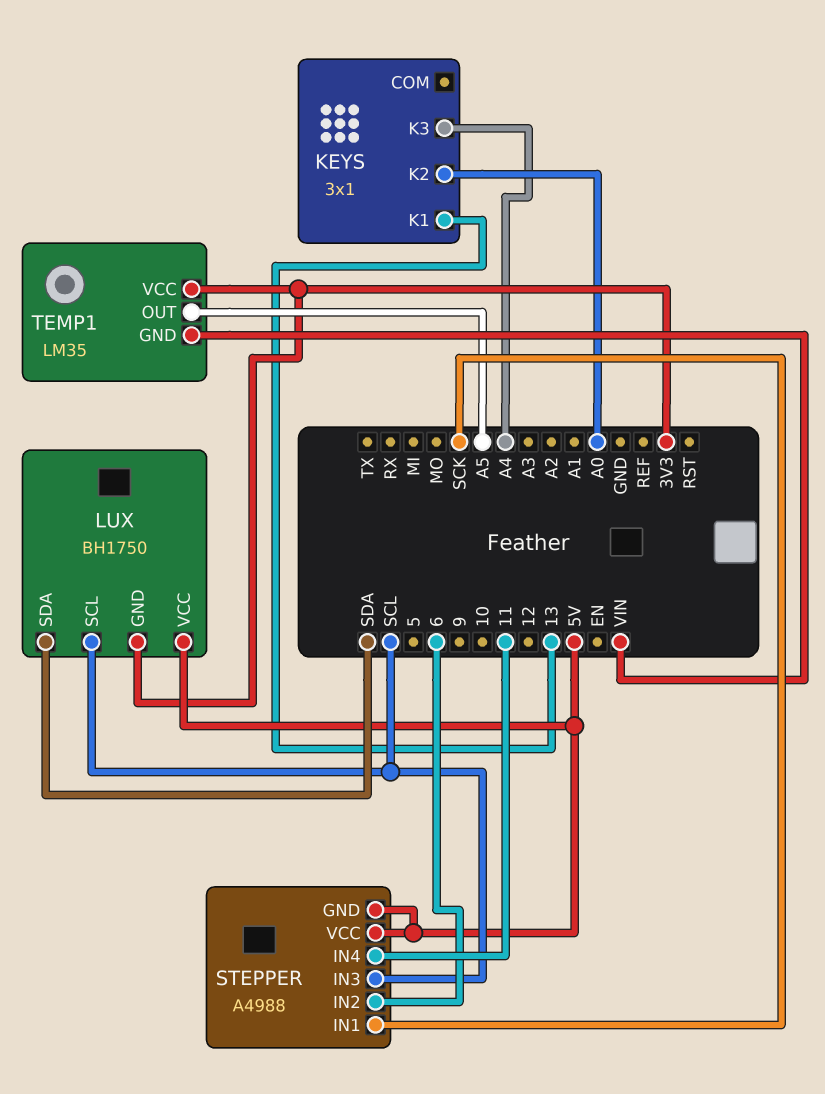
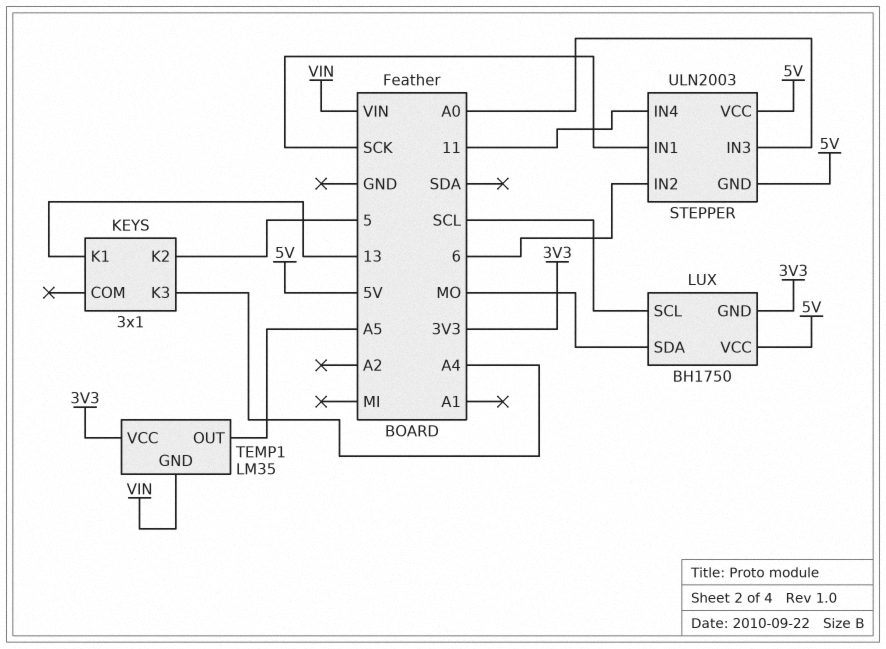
KEYS pin K2: A0 -> 5
LUX pin SDA: SDA -> MO
STEPPER: A4988 -> ULN2003
STEPPER pin IN3: SCL -> A0

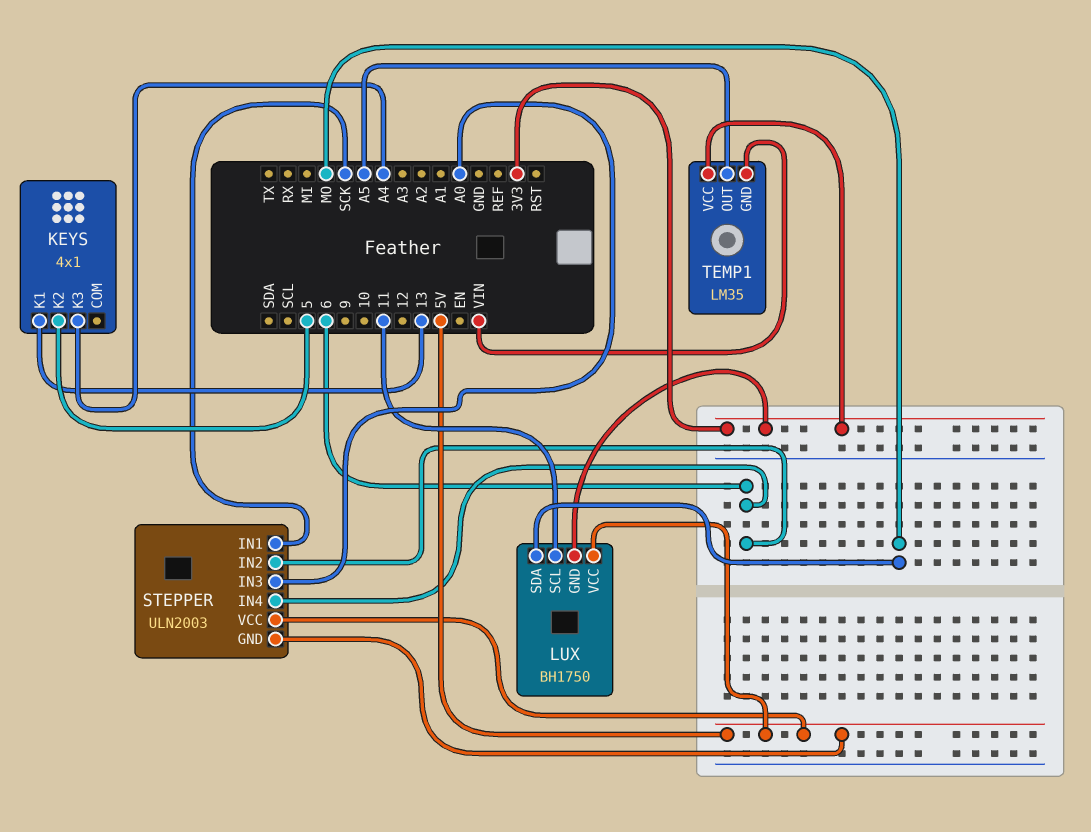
KEYS: 3x1 -> 4x1
LUX pin SCL: SCL -> 11
STEPPER pin IN4: 11 -> 6

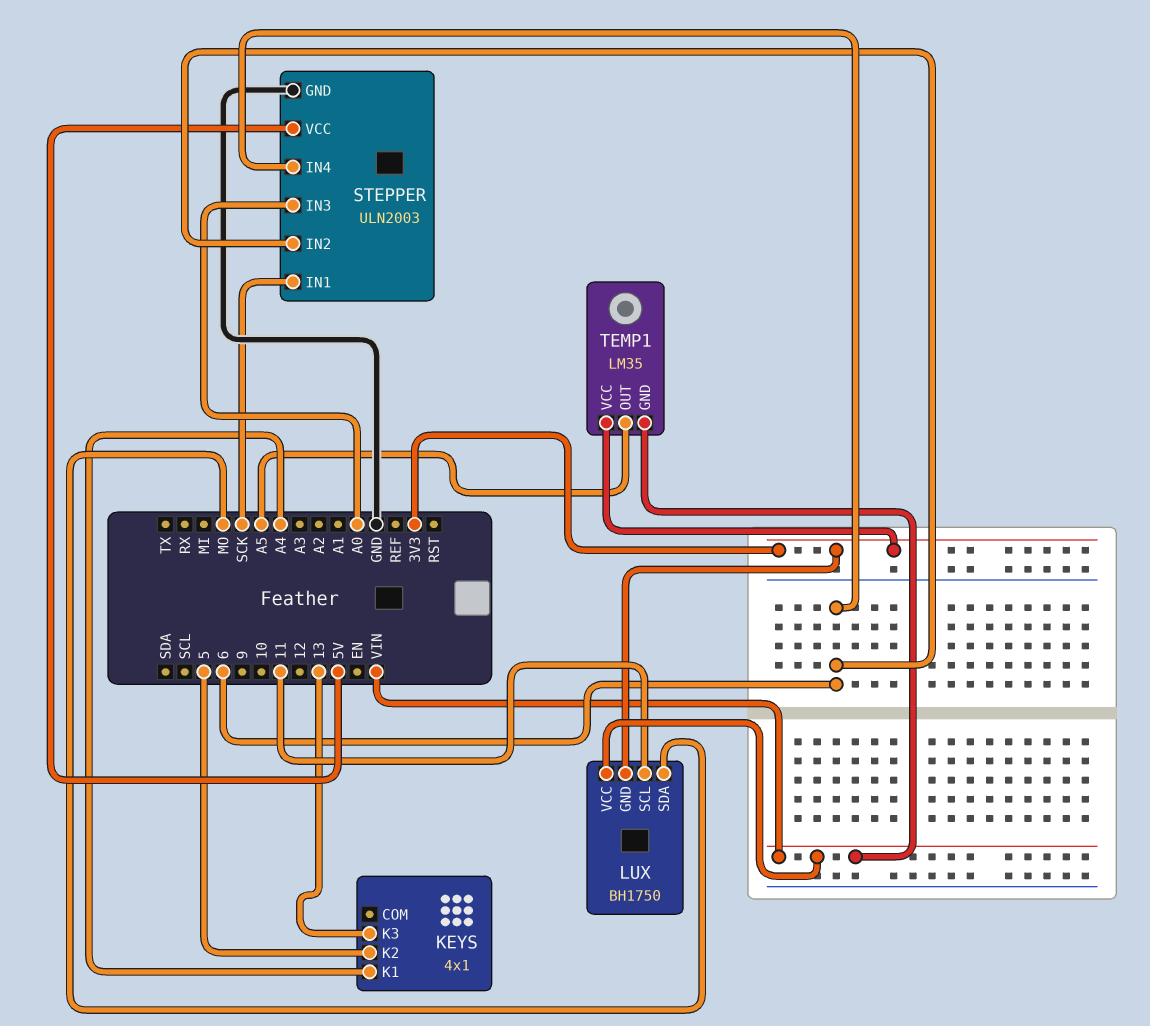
KEYS pin K1: 13 -> A4
KEYS pin K3: A4 -> 13
LUX pin VCC: 5V -> VIN
STEPPER pin GND: 5V -> GND

